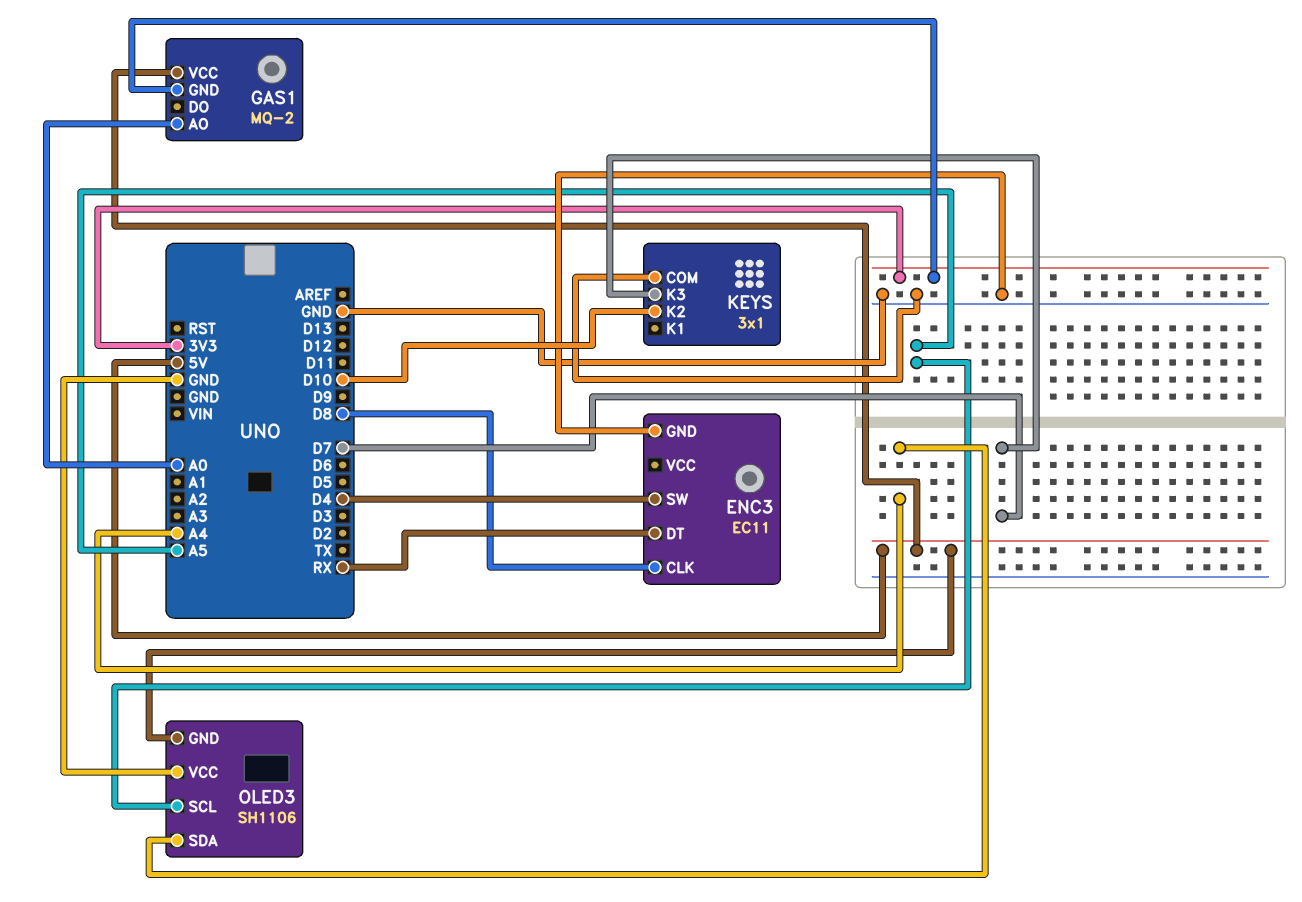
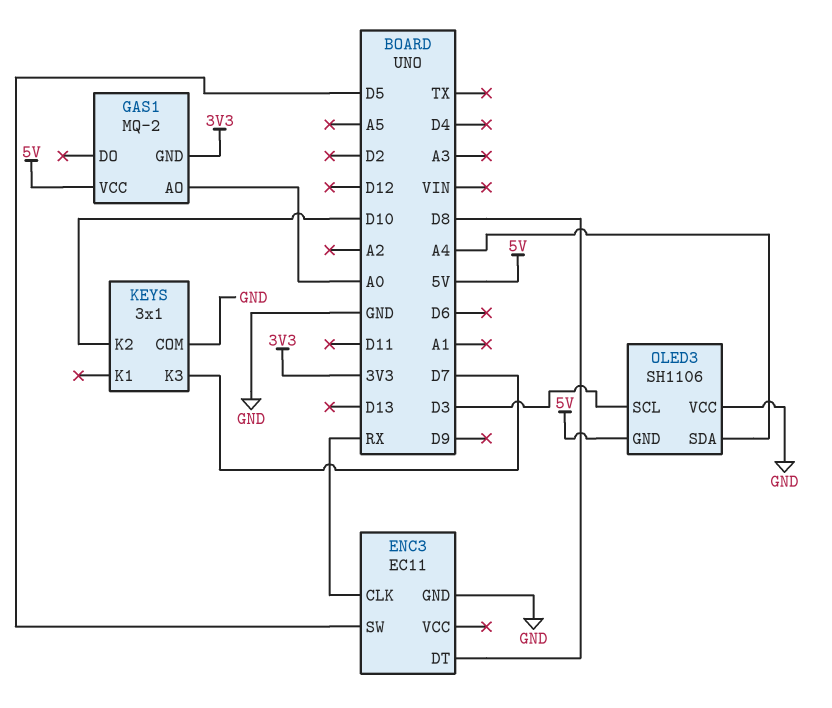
ENC3 pin CLK: D8 -> RX
ENC3 pin DT: RX -> D8
ENC3 pin SW: D4 -> D5
OLED3 pin SCL: A5 -> D3

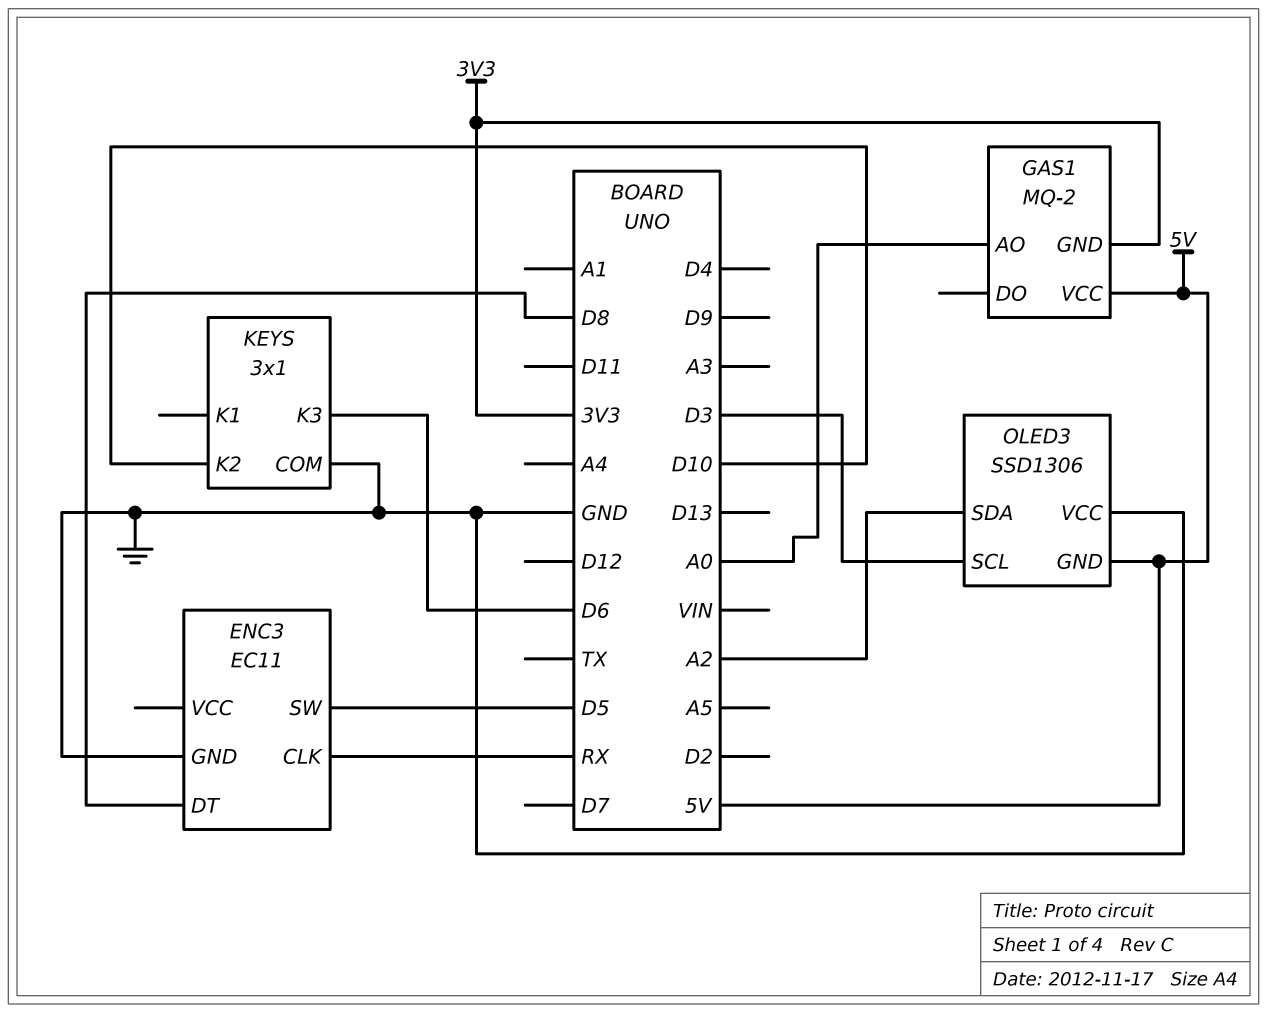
KEYS pin K3: D7 -> D6
OLED3: SH1106 -> SSD1306
OLED3 pin SDA: A4 -> A2

